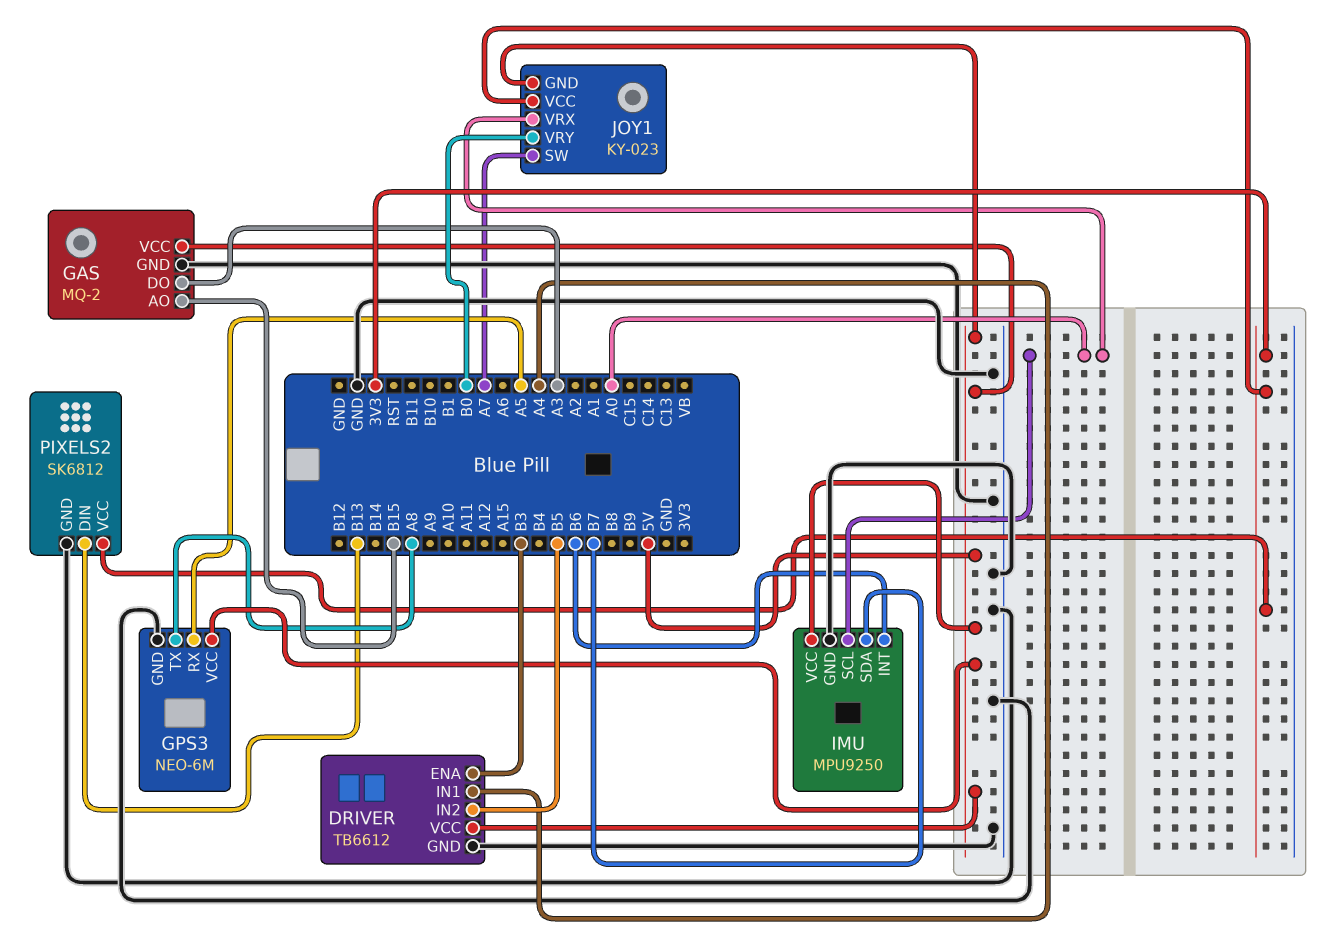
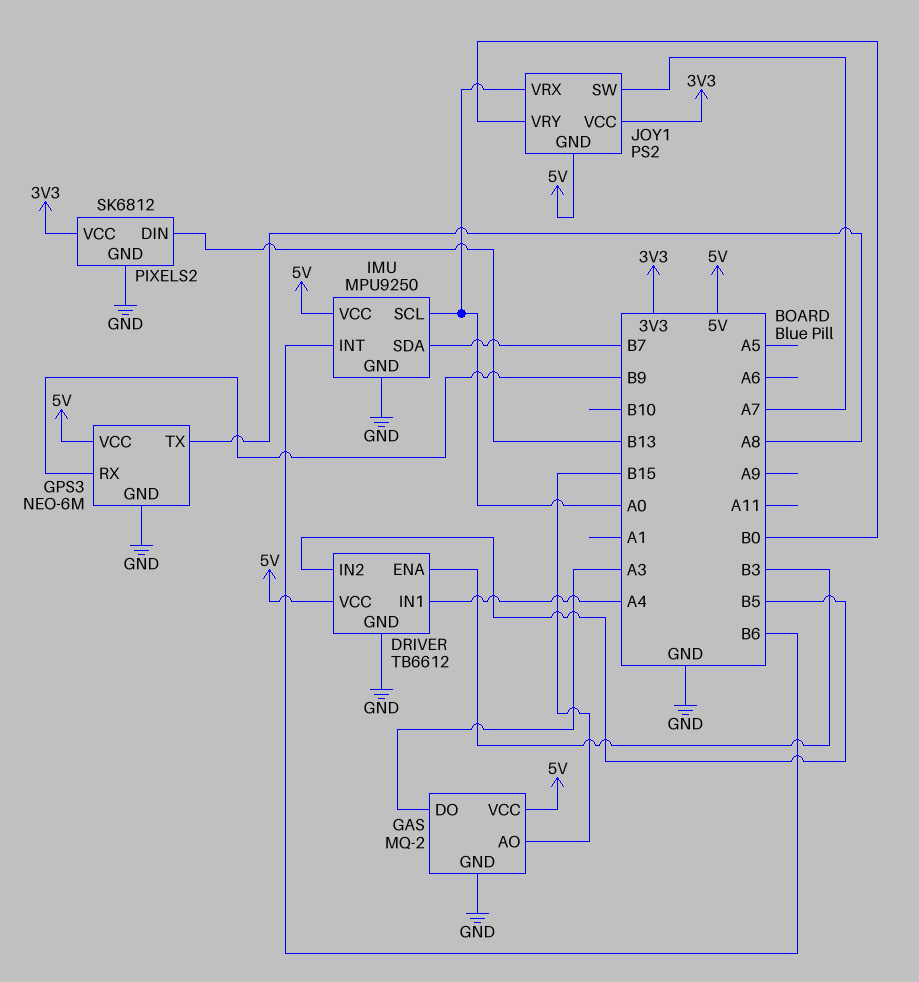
GPS3 pin RX: A5 -> B9
JOY1: KY-023 -> PS2

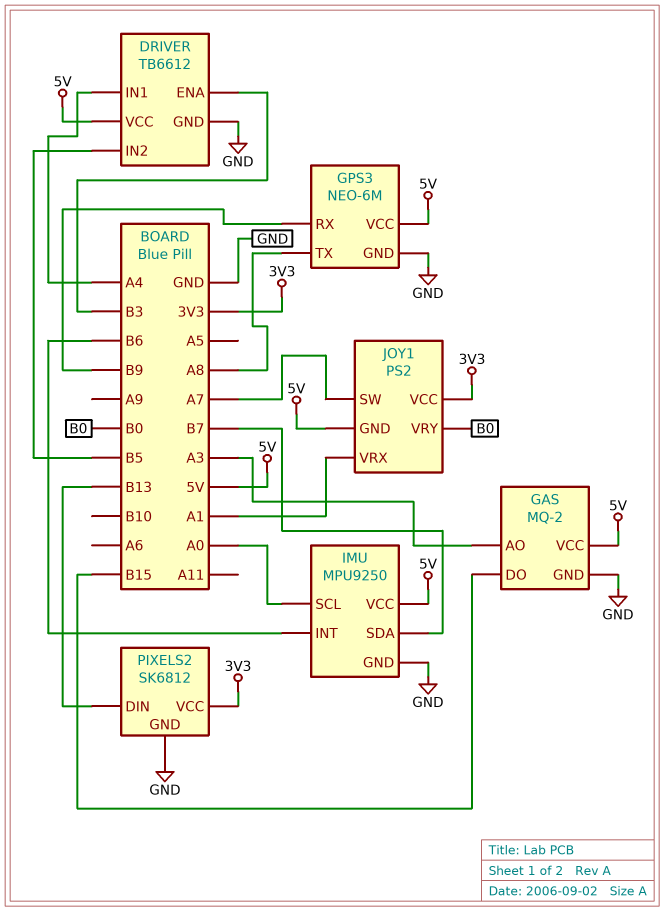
GAS pin AO: B15 -> A3
GAS pin DO: A3 -> B15
JOY1 pin VRX: A0 -> A1

